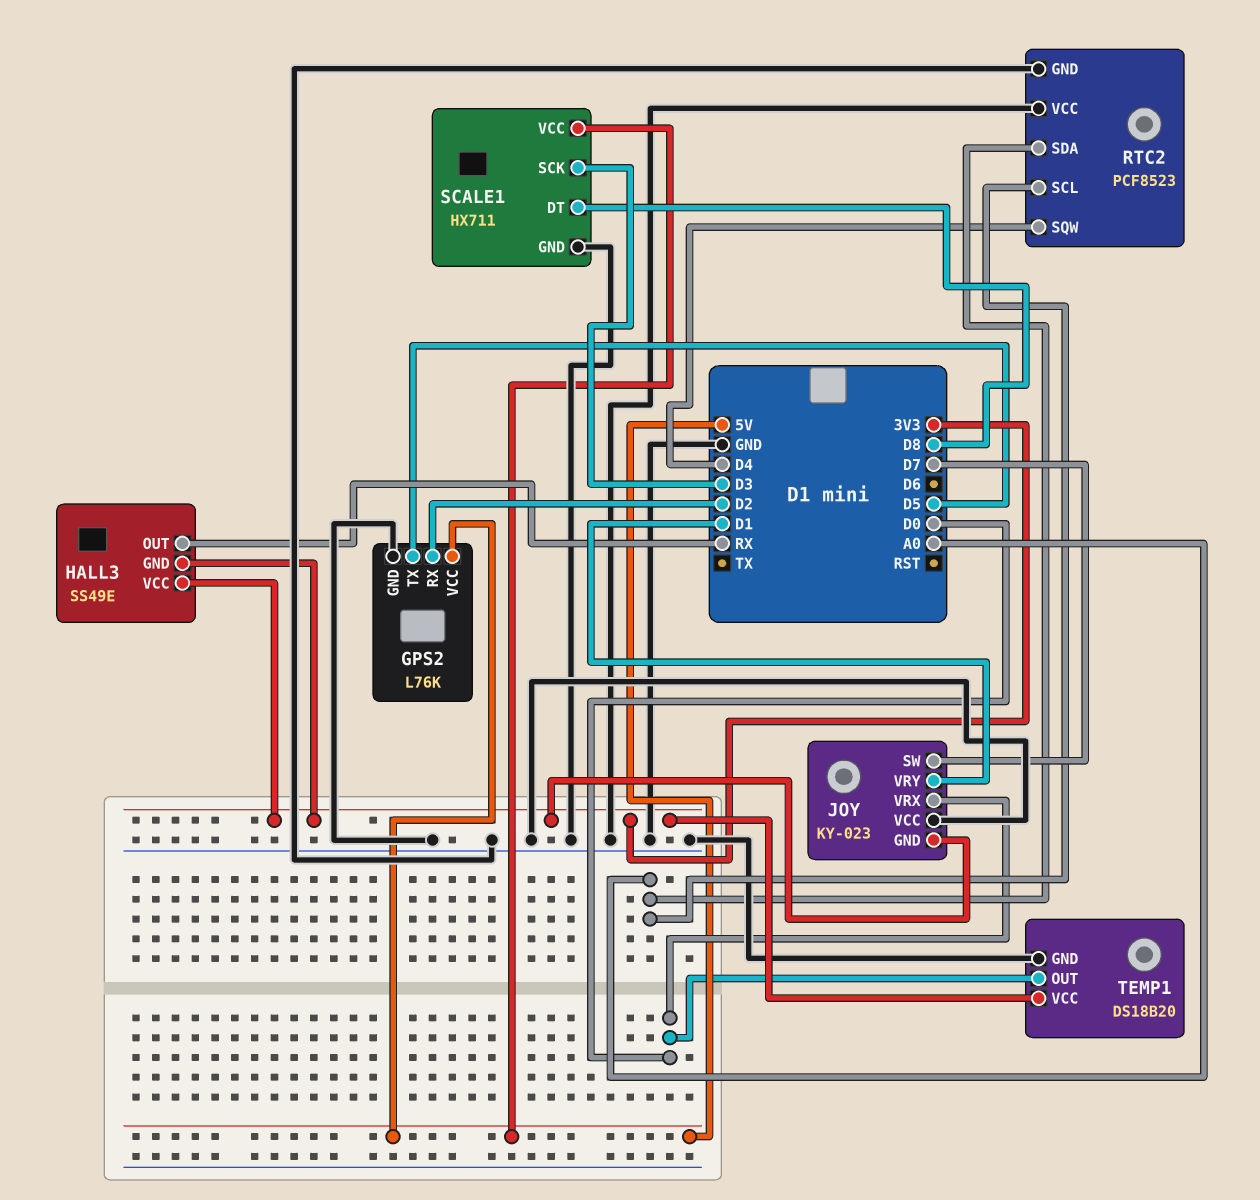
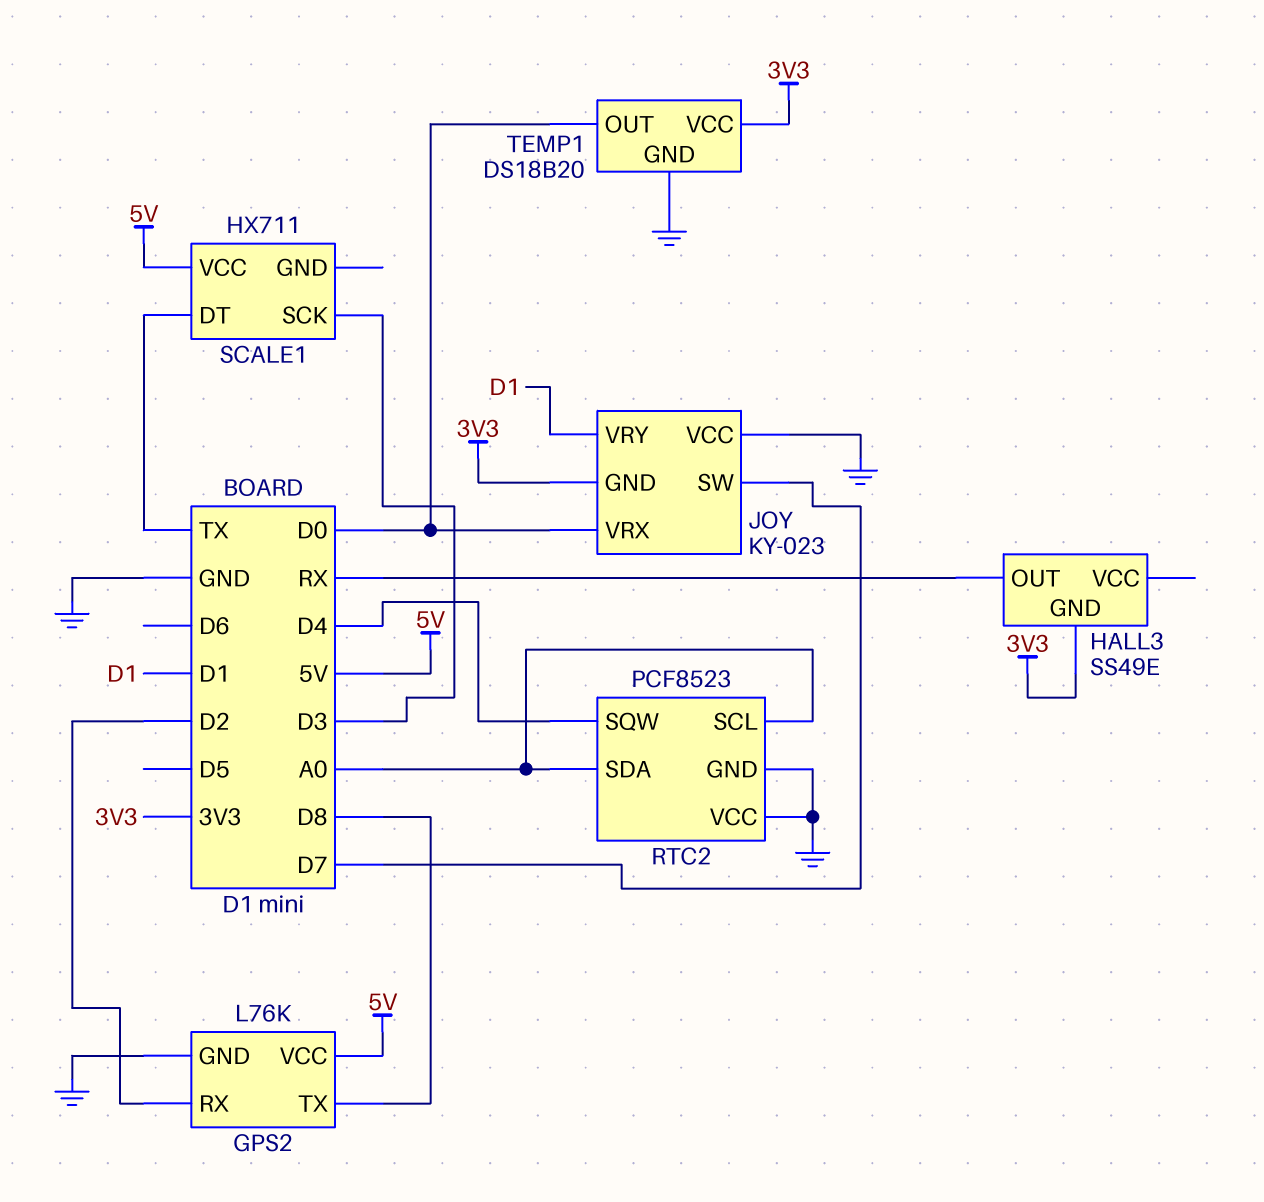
GPS2 pin TX: D5 -> D8
HALL3 pin VCC: 3V3 -> none
SCALE1 pin DT: D8 -> TX
SCALE1 pin GND: GND -> none

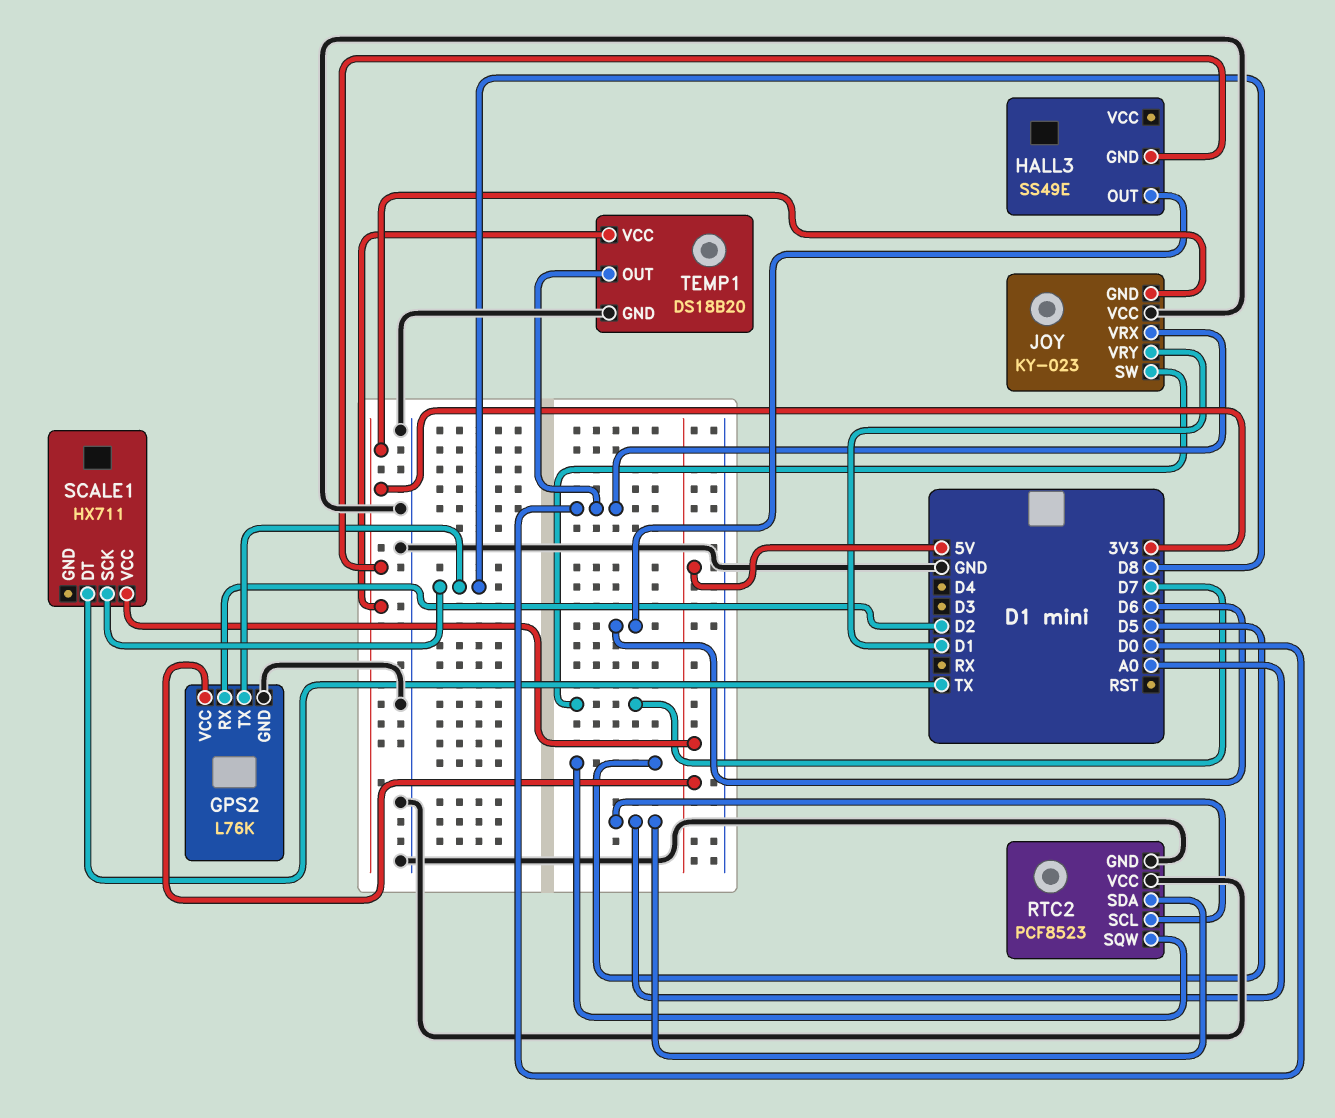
HALL3 pin OUT: RX -> D6
RTC2 pin SQW: D4 -> D5
SCALE1 pin SCK: D3 -> D8

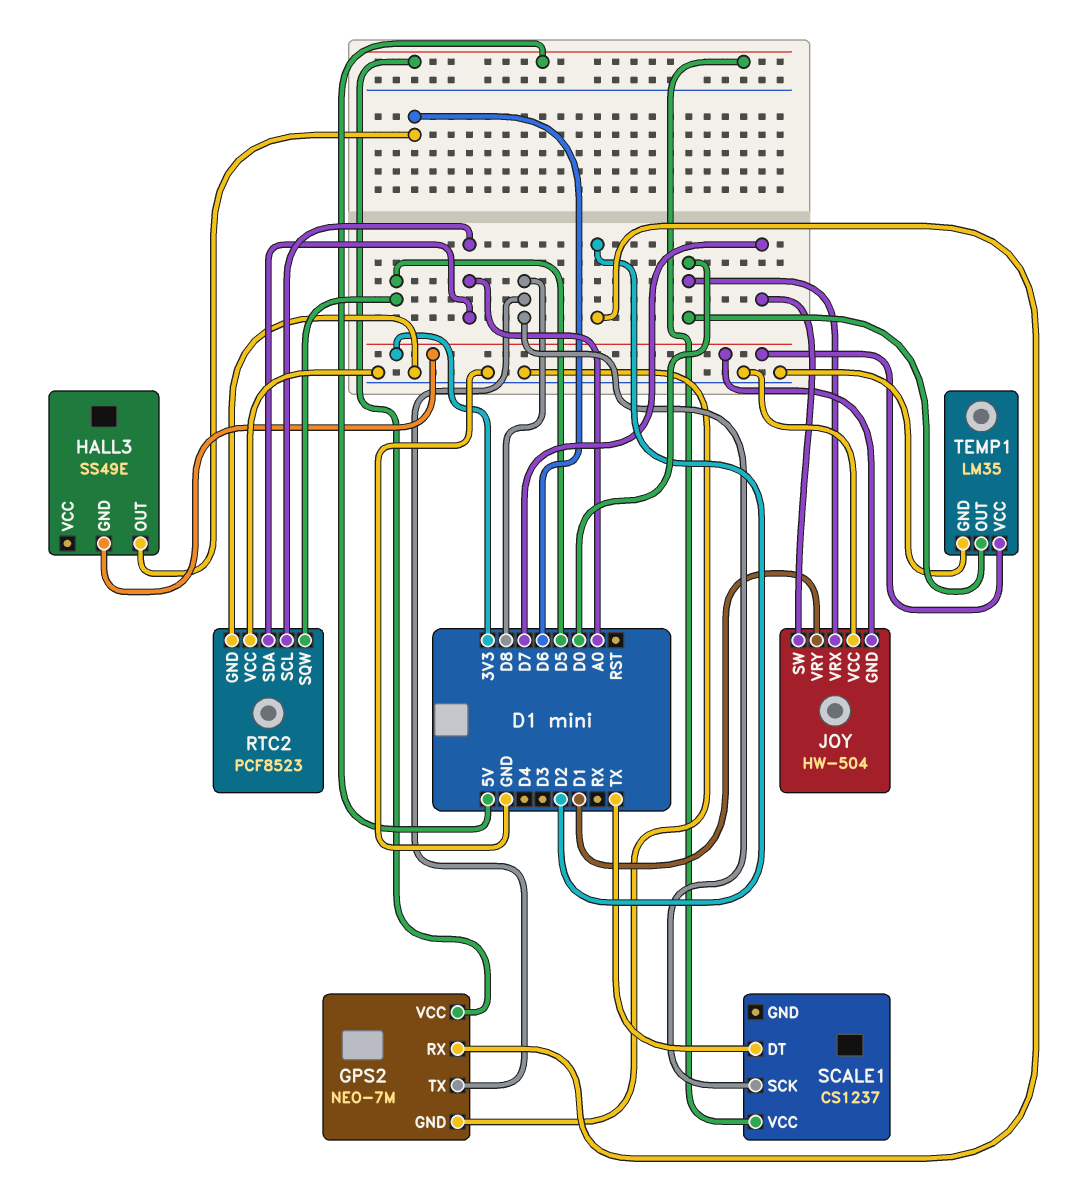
GPS2: L76K -> NEO-7M
JOY: KY-023 -> HW-504
SCALE1: HX711 -> CS1237
TEMP1: DS18B20 -> LM35

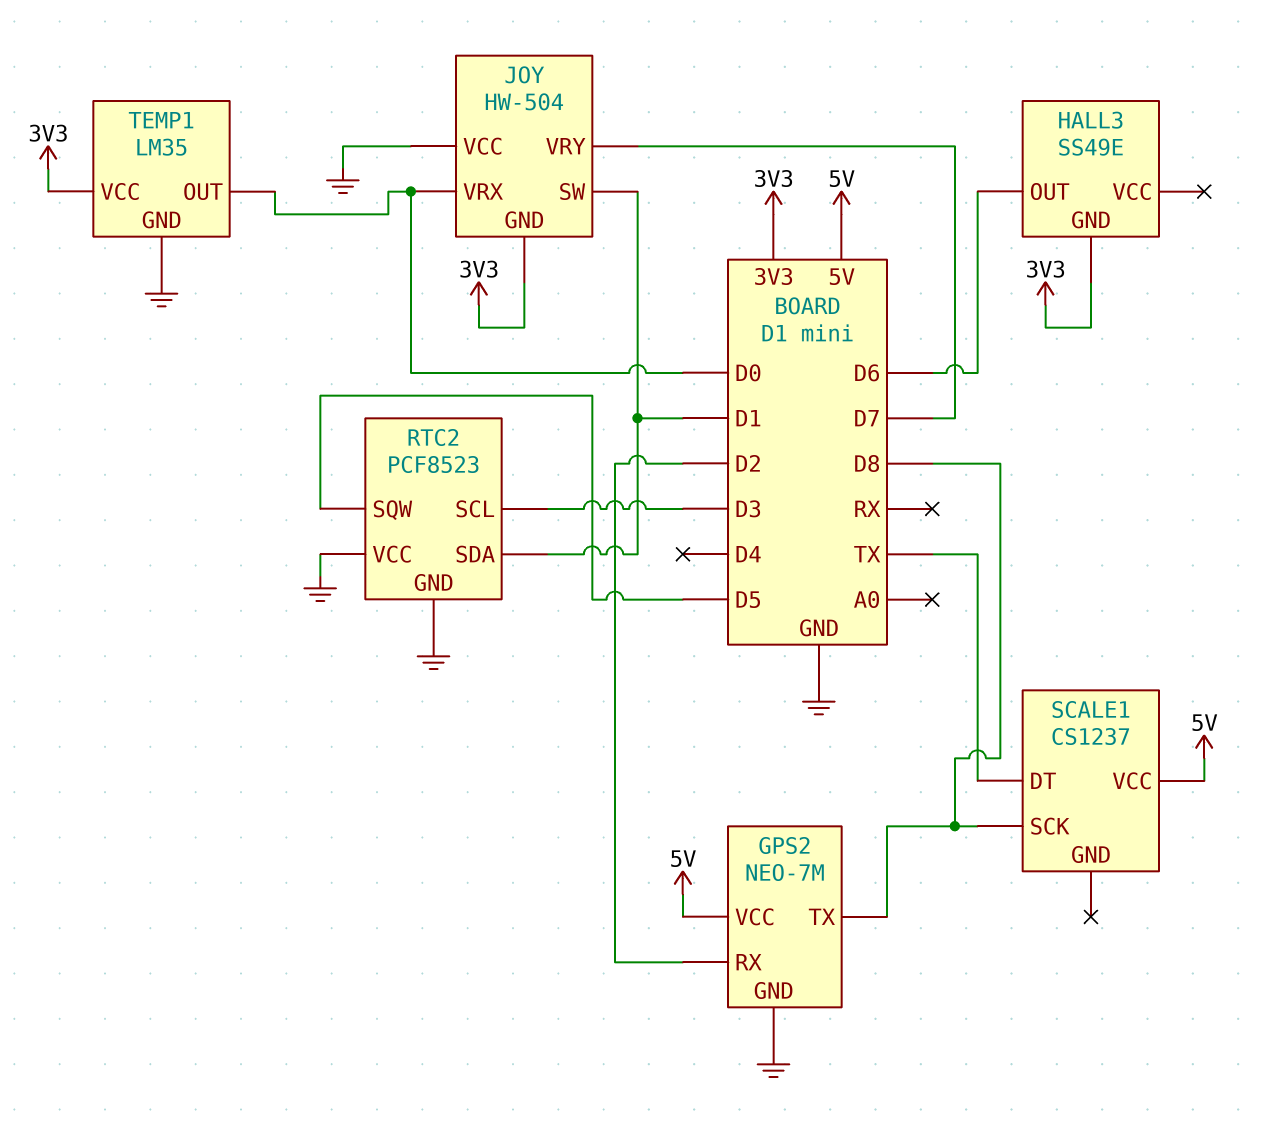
JOY pin SW: D7 -> D1
JOY pin VRY: D1 -> D7
RTC2 pin SCL: A0 -> D3
RTC2 pin SDA: A0 -> D1

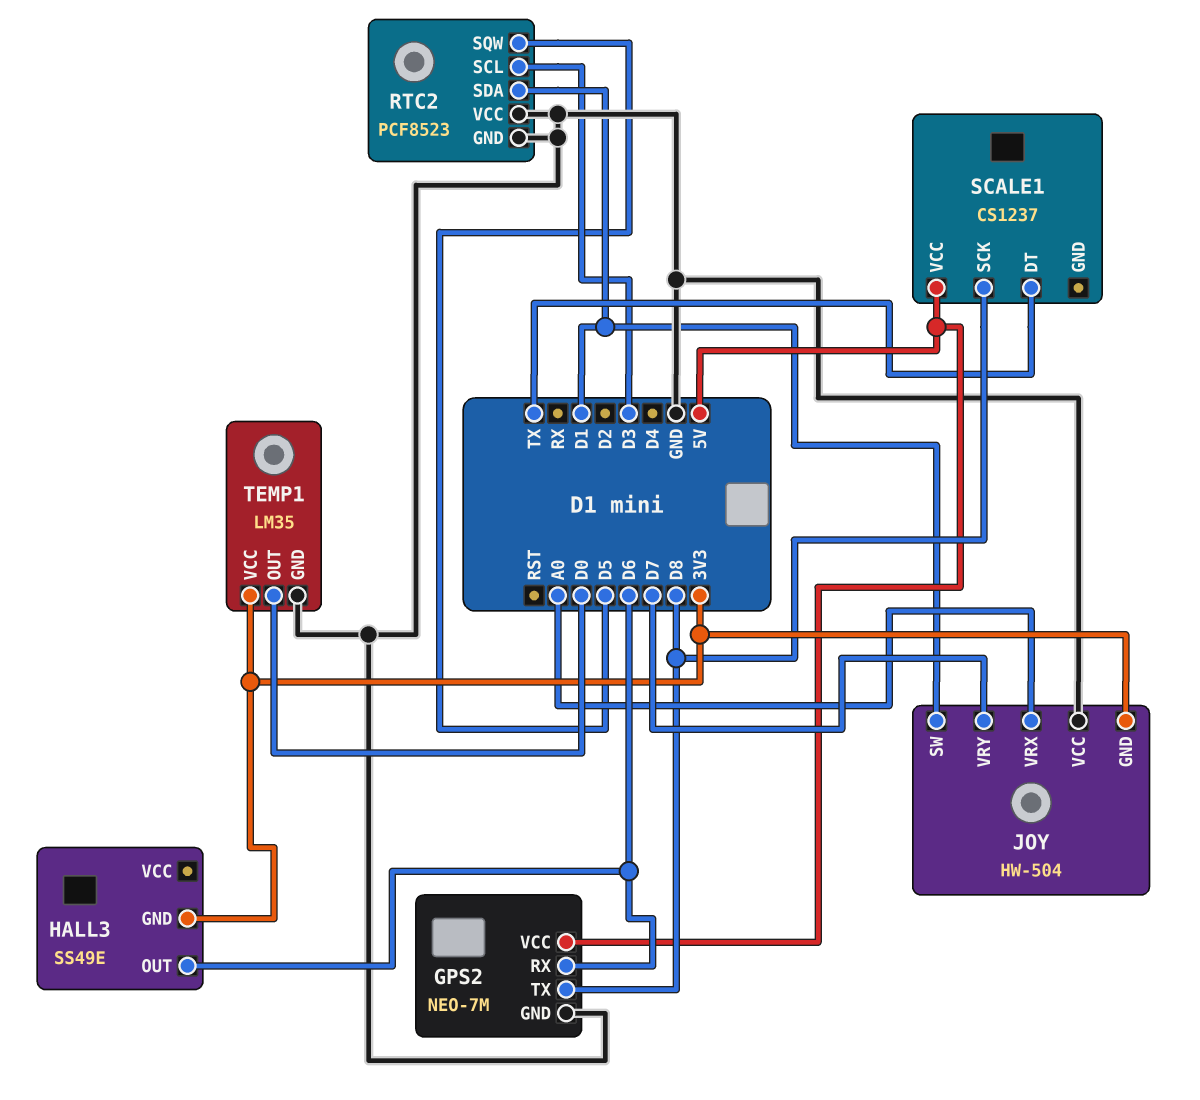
GPS2 pin RX: D2 -> D6
JOY pin VRX: D0 -> A0

